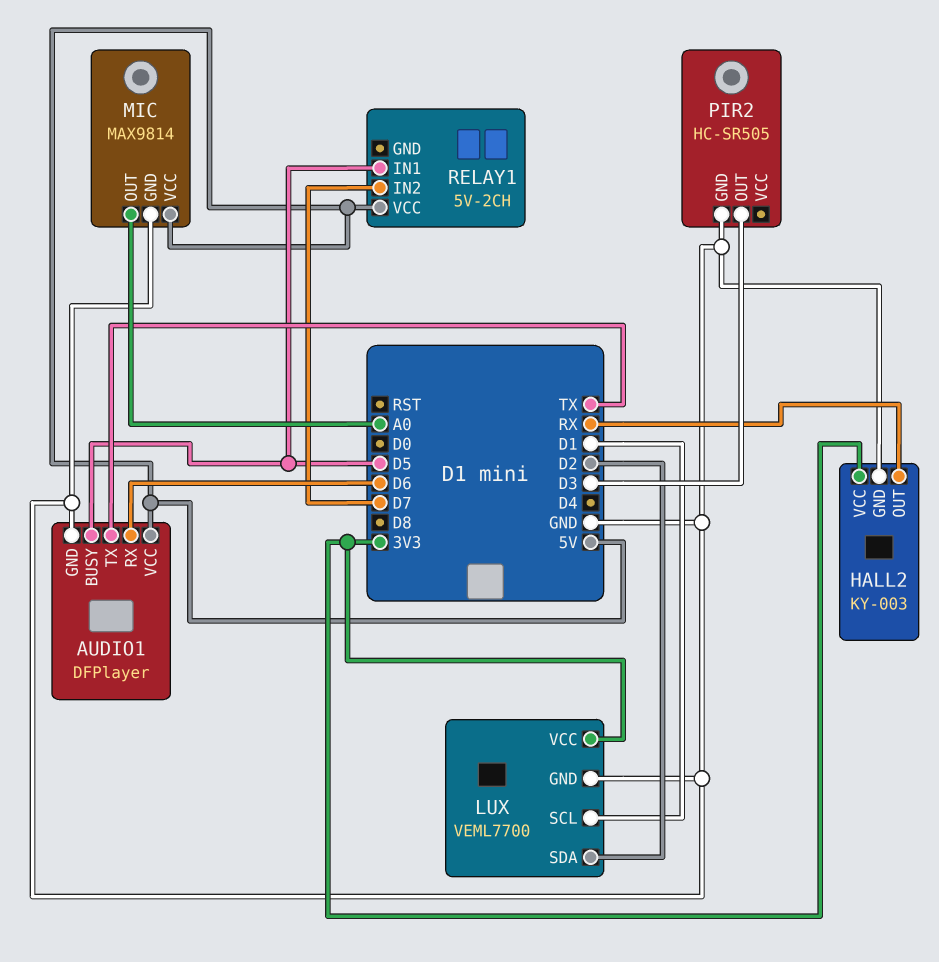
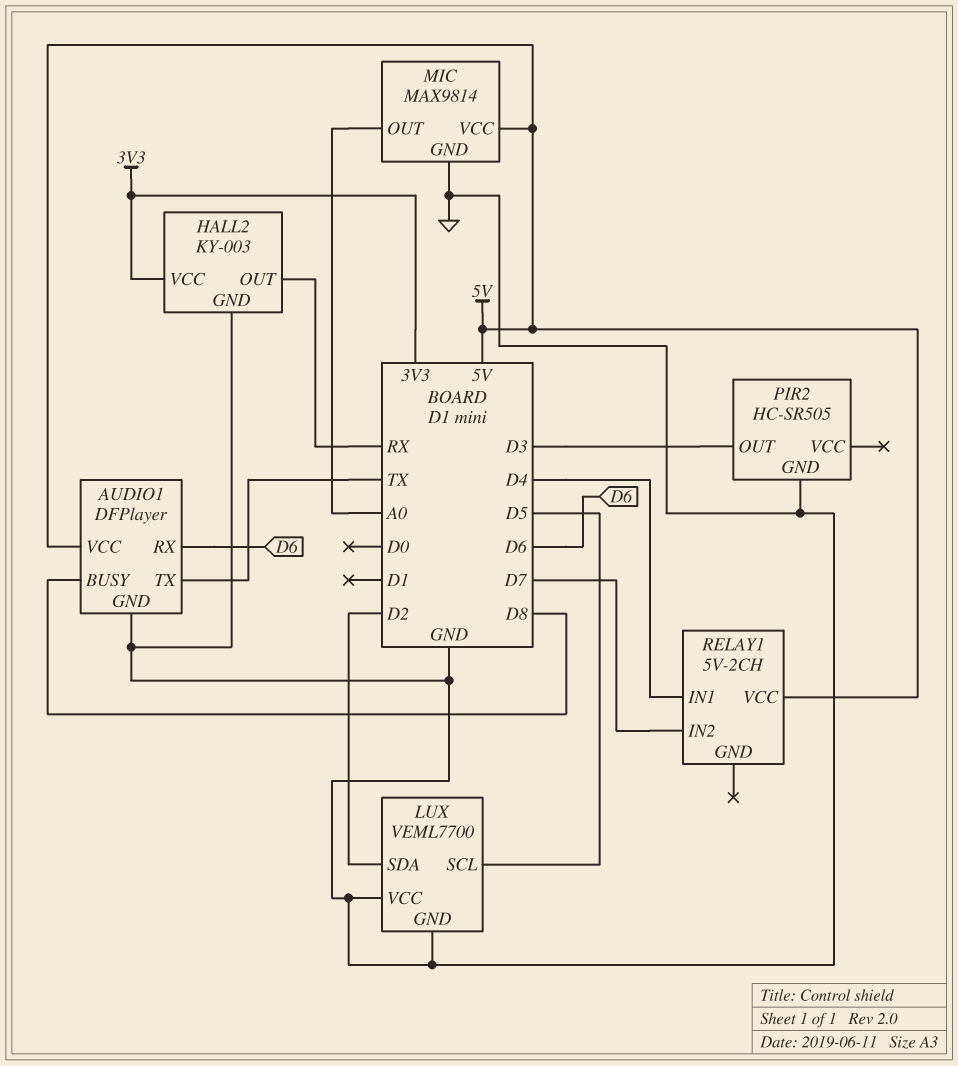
AUDIO1 pin BUSY: D5 -> D8
LUX pin SCL: D1 -> D5
LUX pin VCC: 3V3 -> GND
RELAY1 pin IN1: D5 -> D4

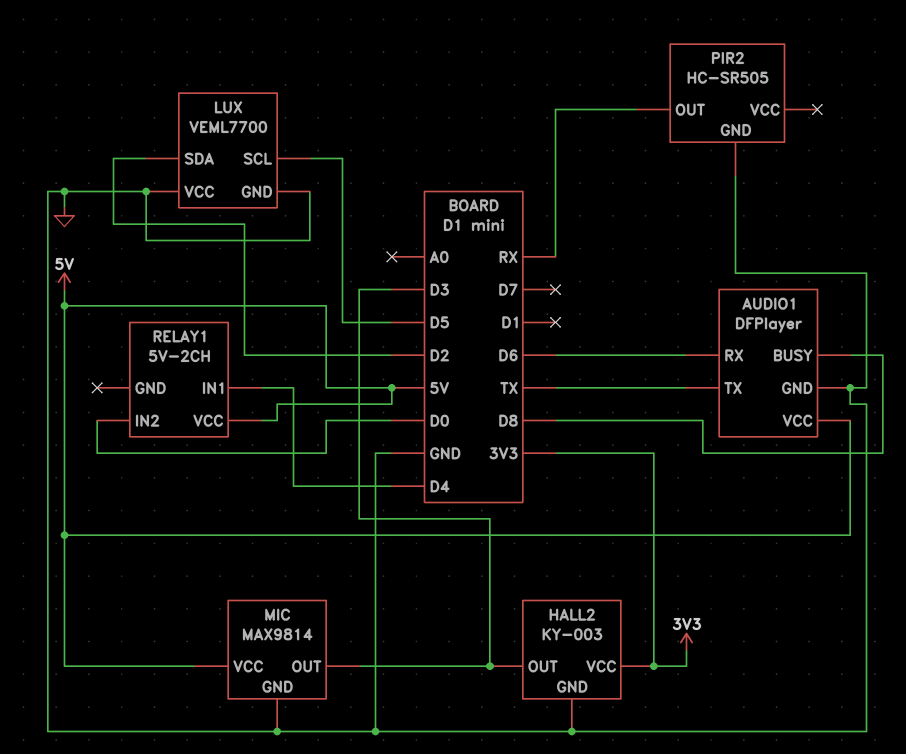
HALL2 pin OUT: RX -> D3
MIC pin OUT: A0 -> D3
PIR2 pin OUT: D3 -> RX
RELAY1 pin IN2: D7 -> D0

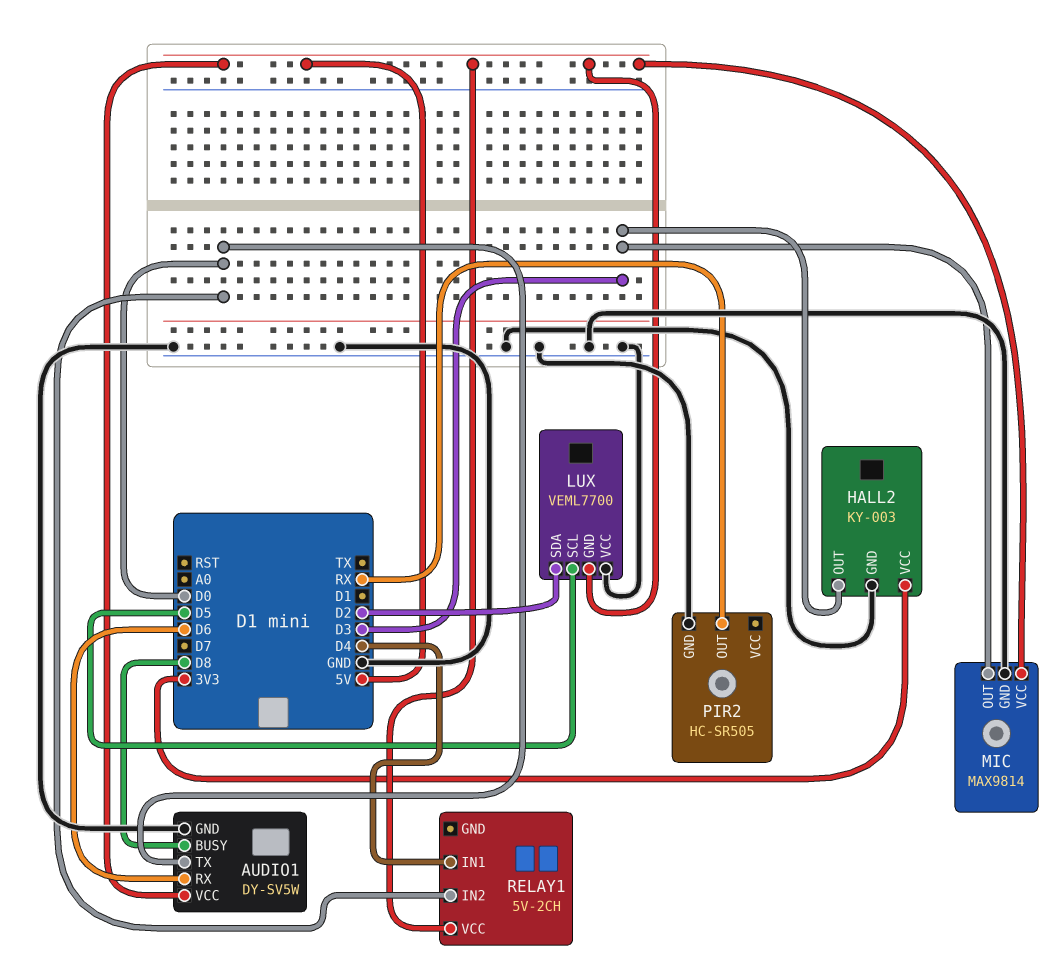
AUDIO1: DFPlayer -> DY-SV5W
AUDIO1 pin TX: TX -> D0
LUX pin GND: GND -> 5V

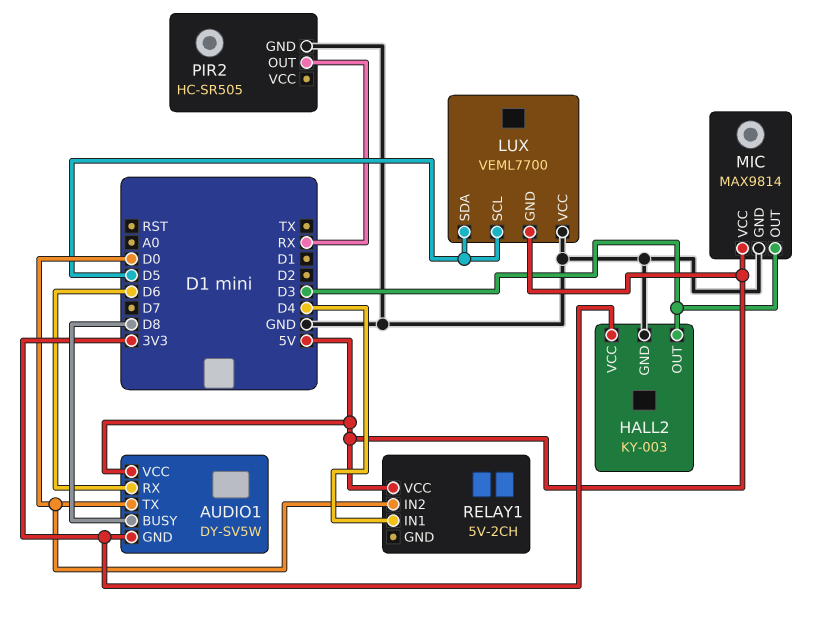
AUDIO1 pin GND: GND -> 3V3
LUX pin SDA: D2 -> D5

